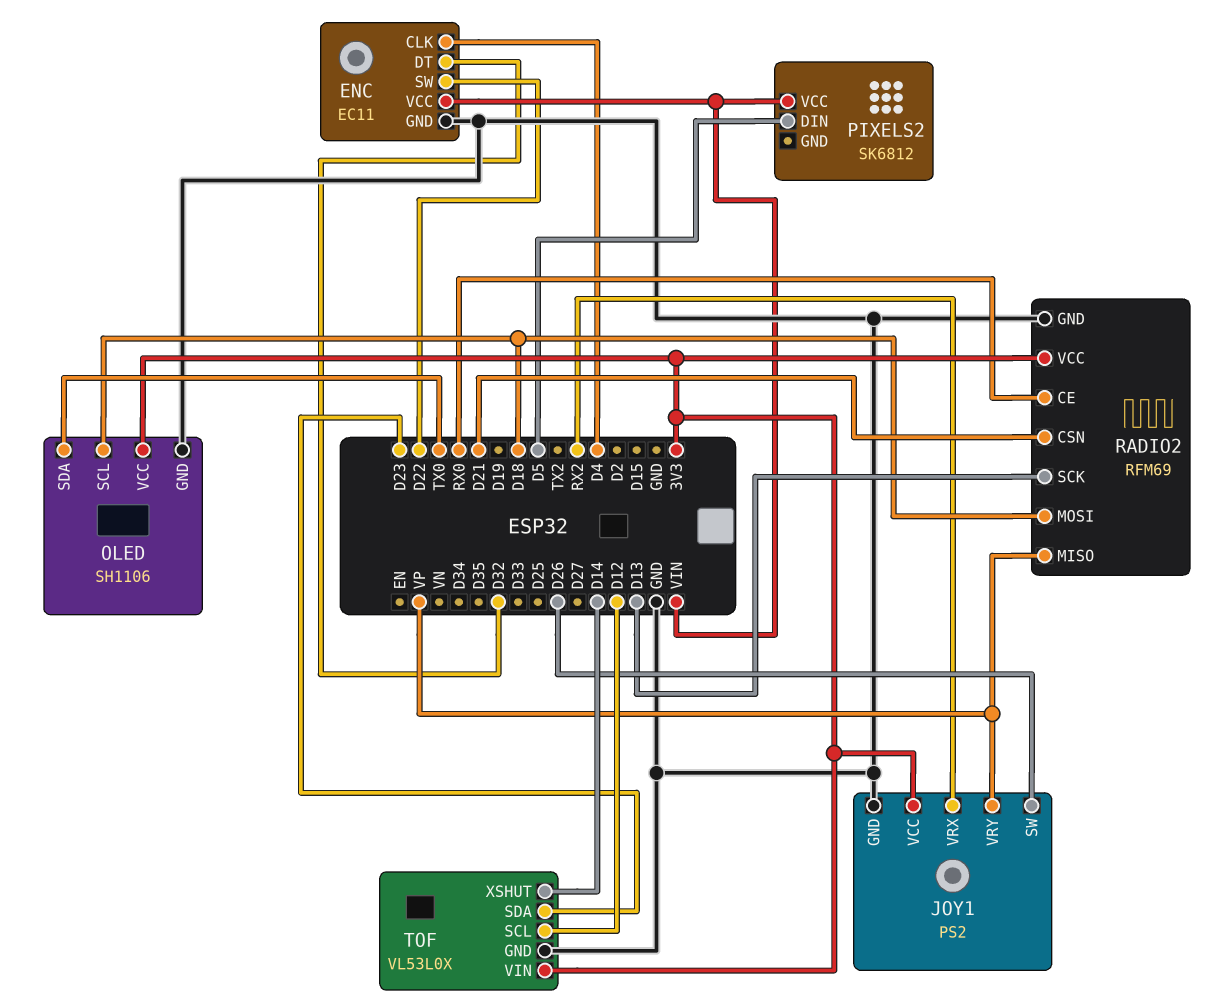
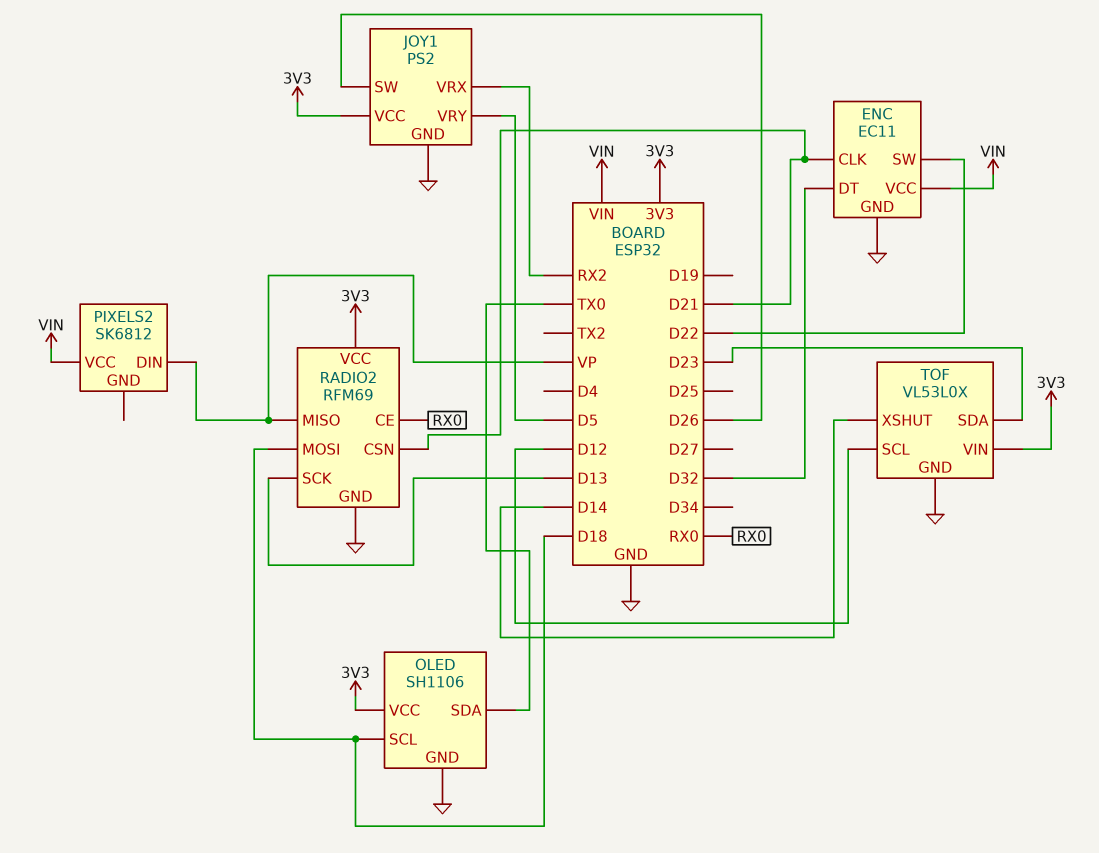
ENC pin CLK: D4 -> D21
JOY1 pin VRY: VP -> D5
PIXELS2 pin DIN: D5 -> VP

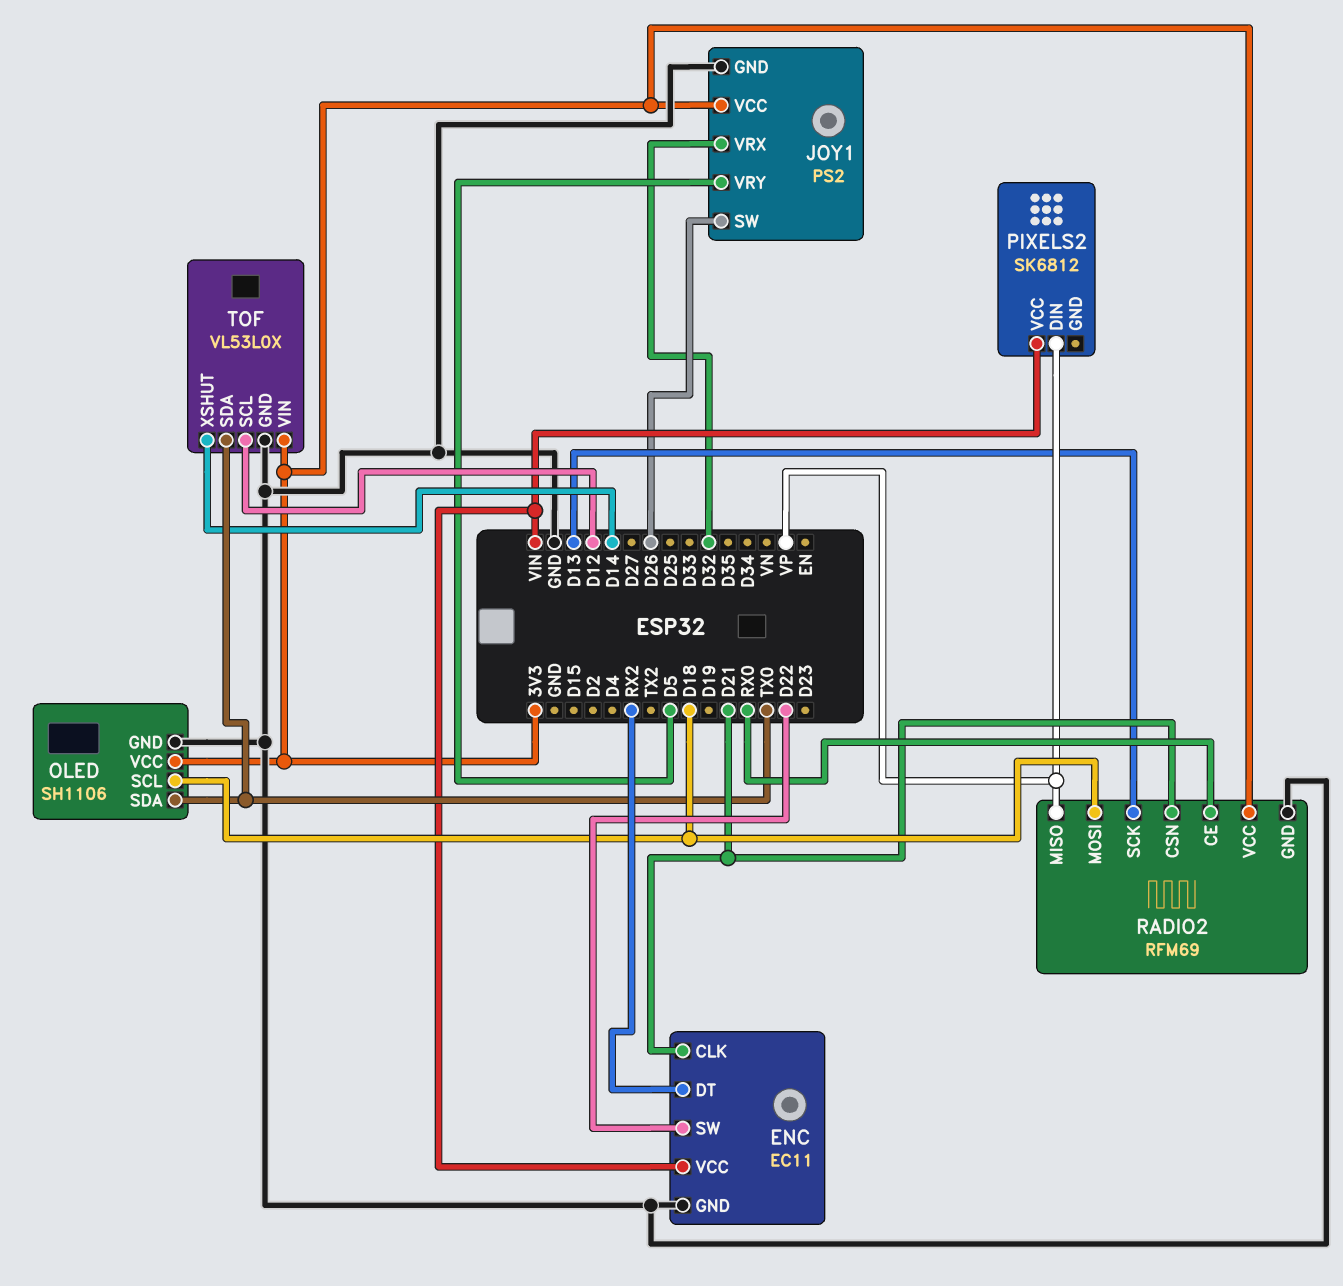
ENC pin DT: D32 -> RX2
JOY1 pin VRX: RX2 -> D32
TOF pin SDA: D23 -> TX0

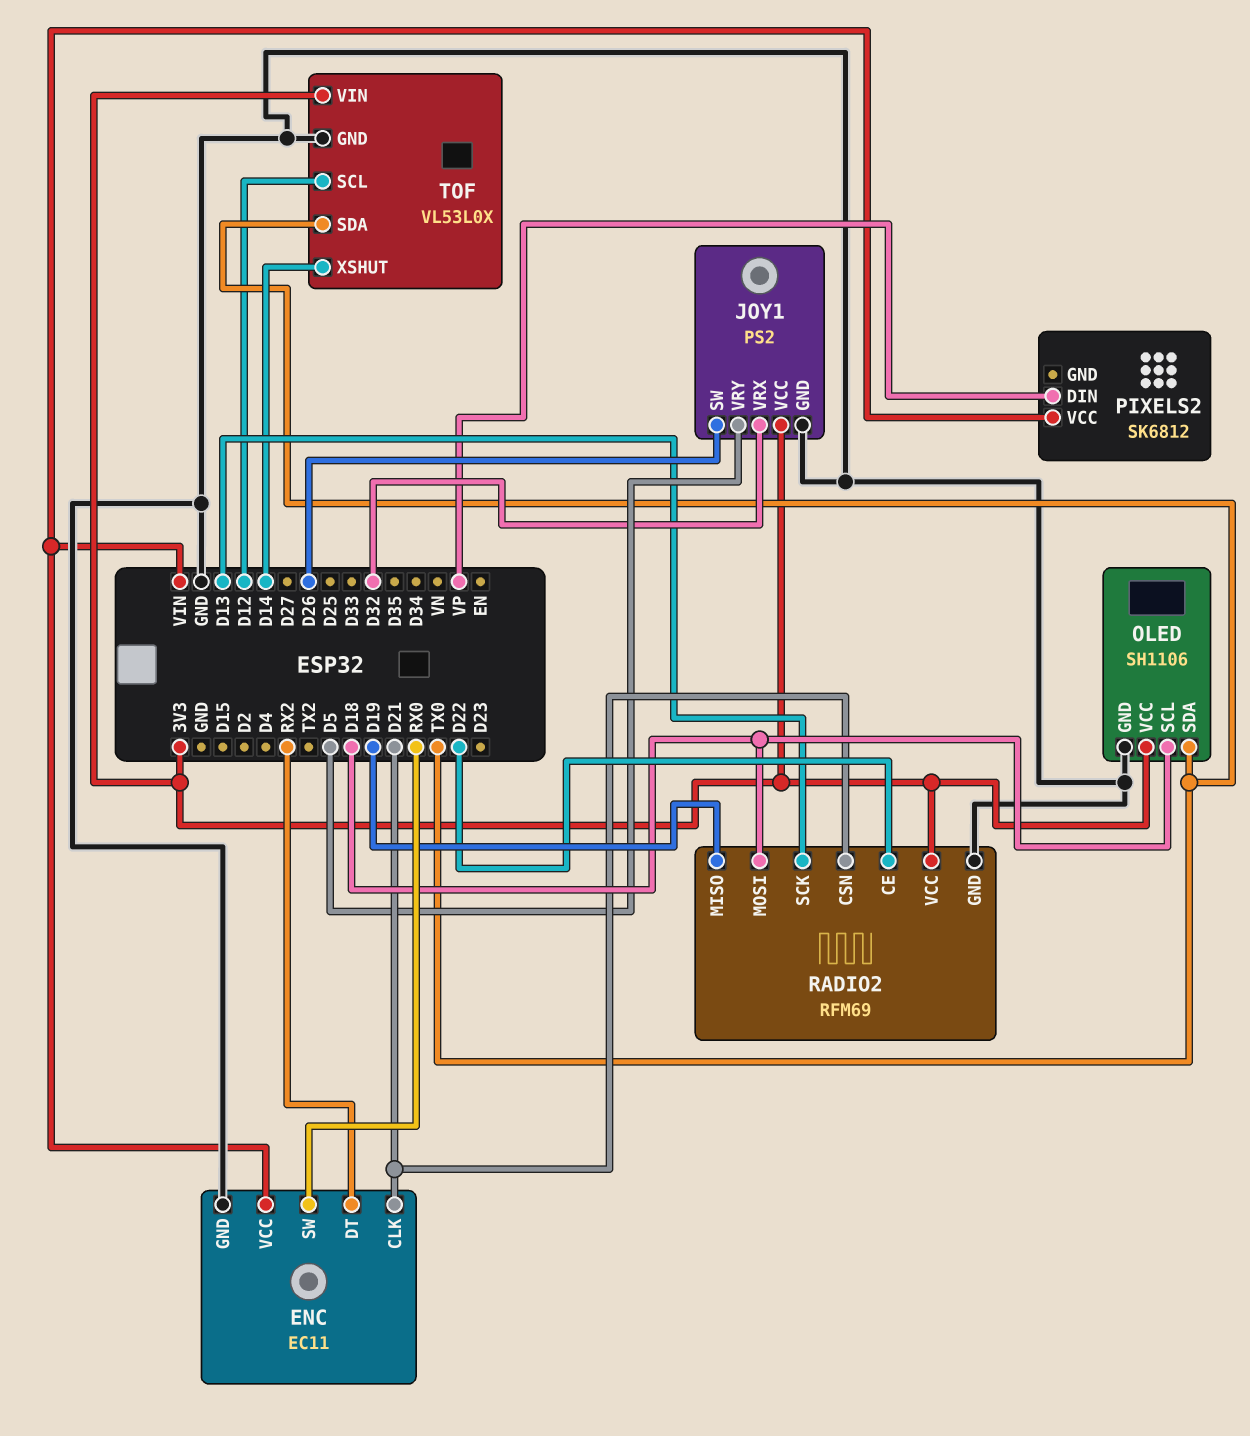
ENC pin SW: D22 -> RX0
RADIO2 pin CE: RX0 -> D22
RADIO2 pin MISO: VP -> D19

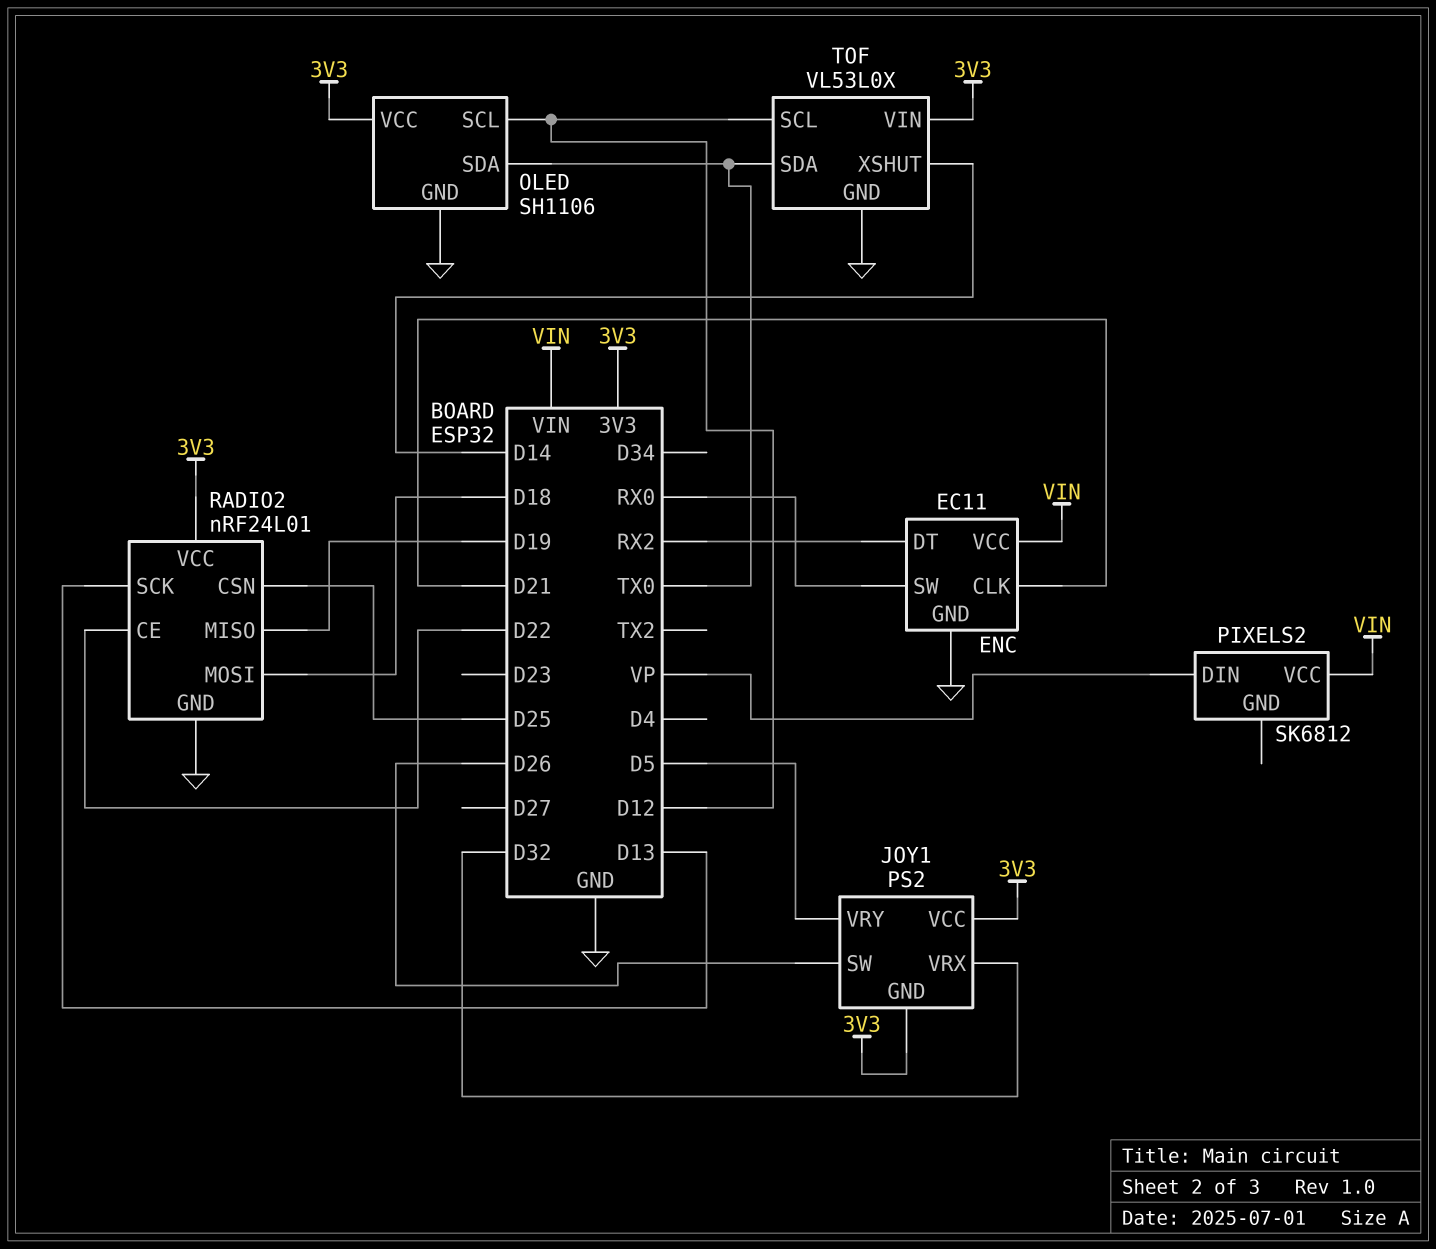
JOY1 pin GND: GND -> 3V3
OLED pin SCL: D18 -> D12
RADIO2: RFM69 -> nRF24L01
RADIO2 pin CSN: D21 -> D25

